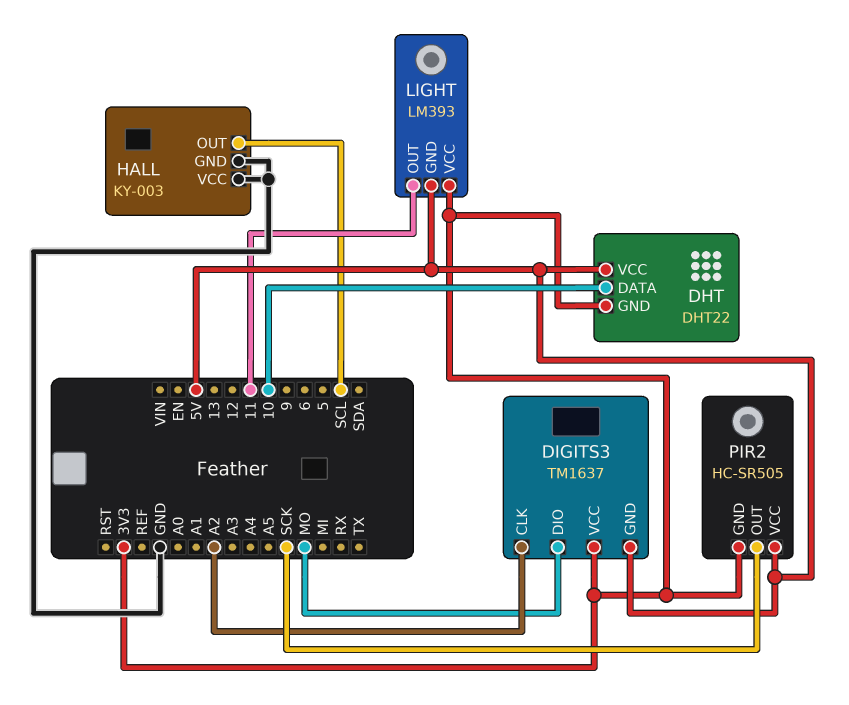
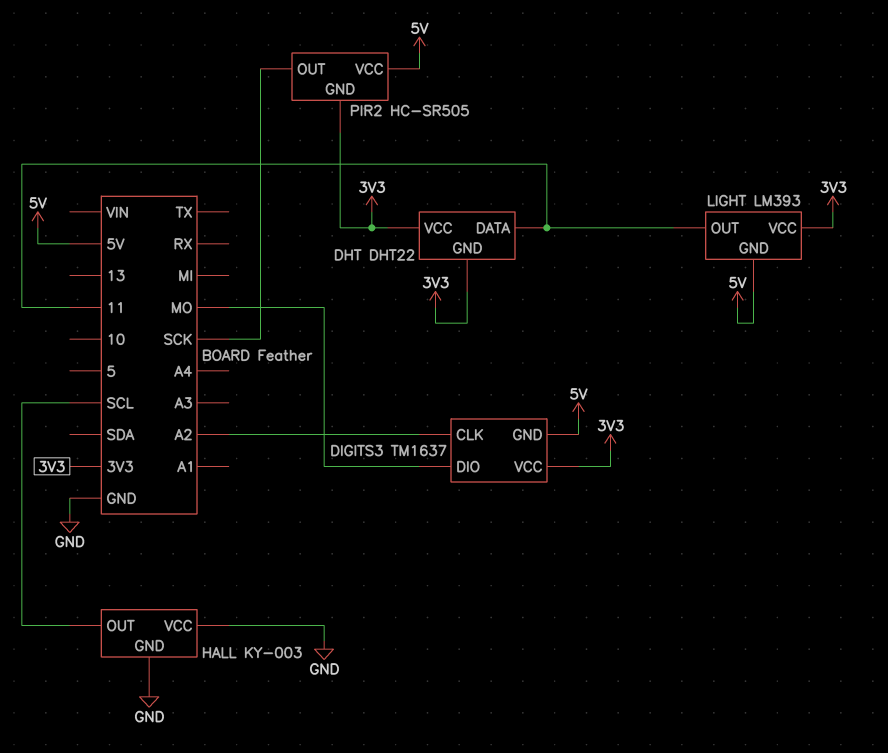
DHT pin DATA: 10 -> 11
DHT pin VCC: 5V -> 3V3

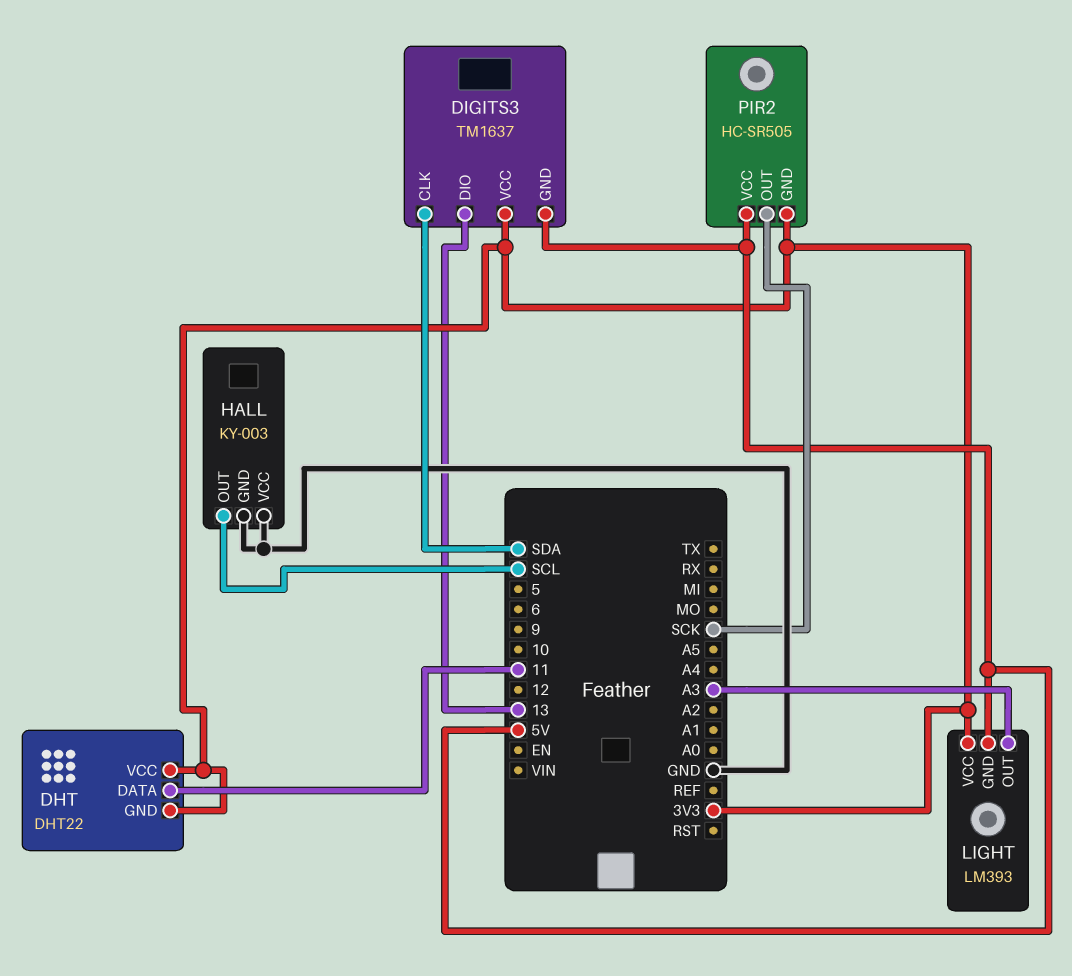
DIGITS3 pin CLK: A2 -> SDA
DIGITS3 pin DIO: MO -> 13
LIGHT pin OUT: 11 -> A3

